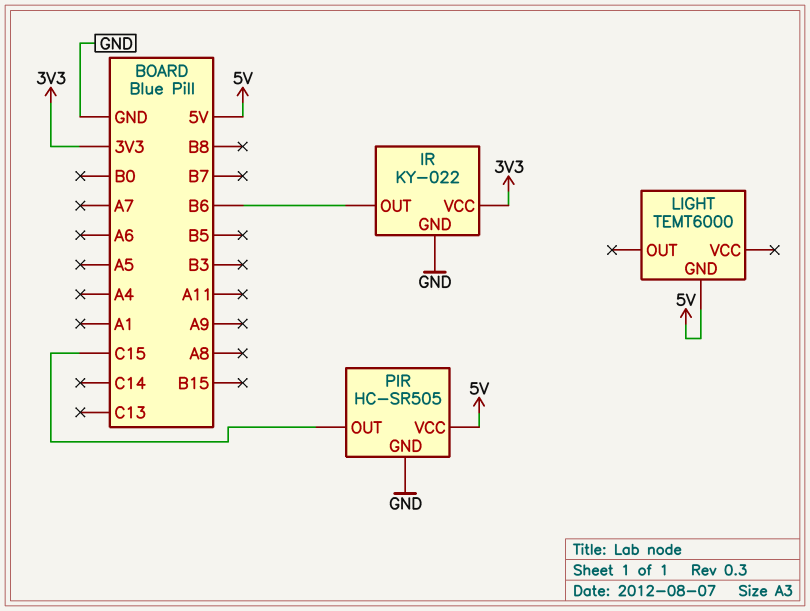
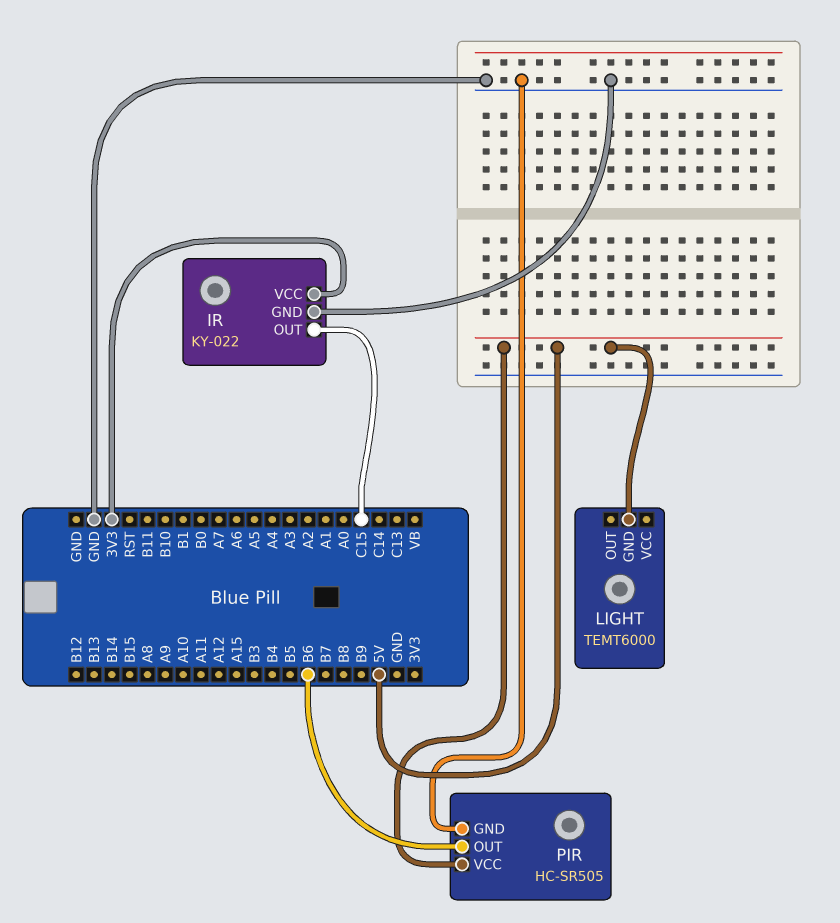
IR pin OUT: B6 -> C15
PIR pin OUT: C15 -> B6

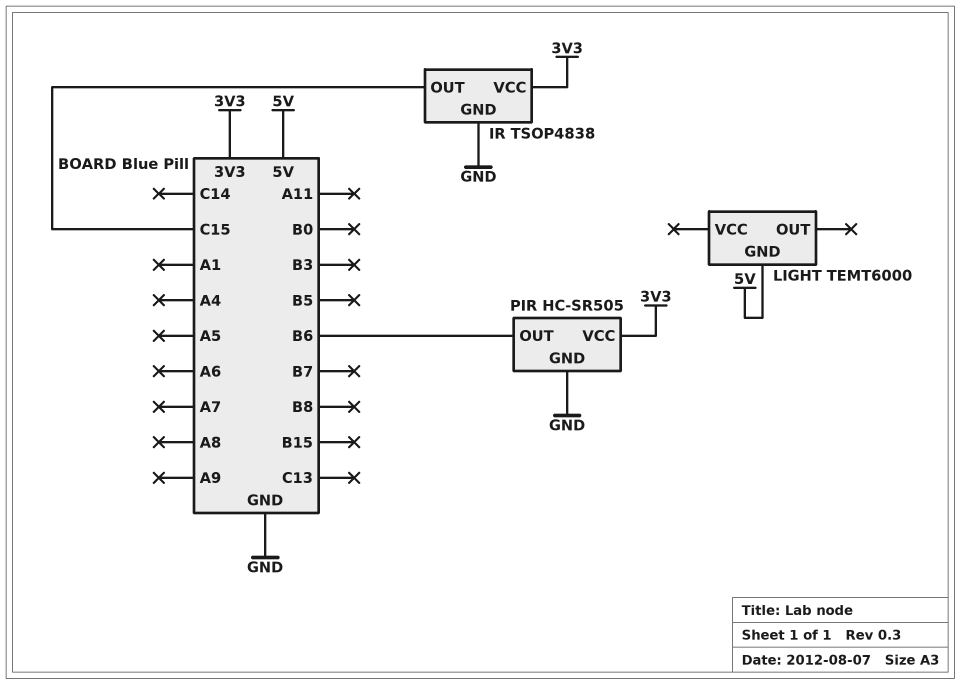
IR: KY-022 -> TSOP4838
PIR pin VCC: 5V -> 3V3

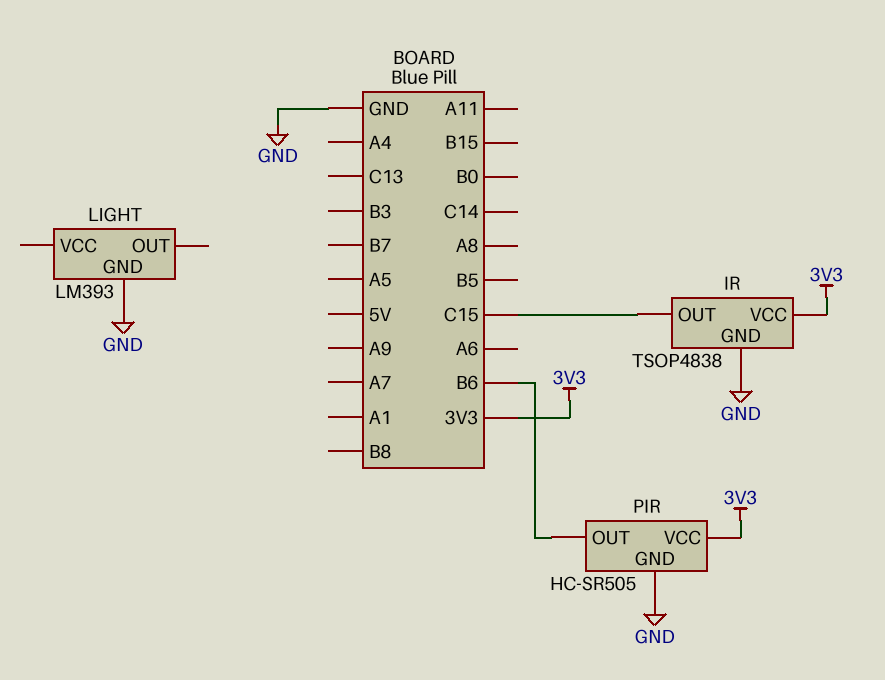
LIGHT: TEMT6000 -> LM393
LIGHT pin GND: 5V -> GND

